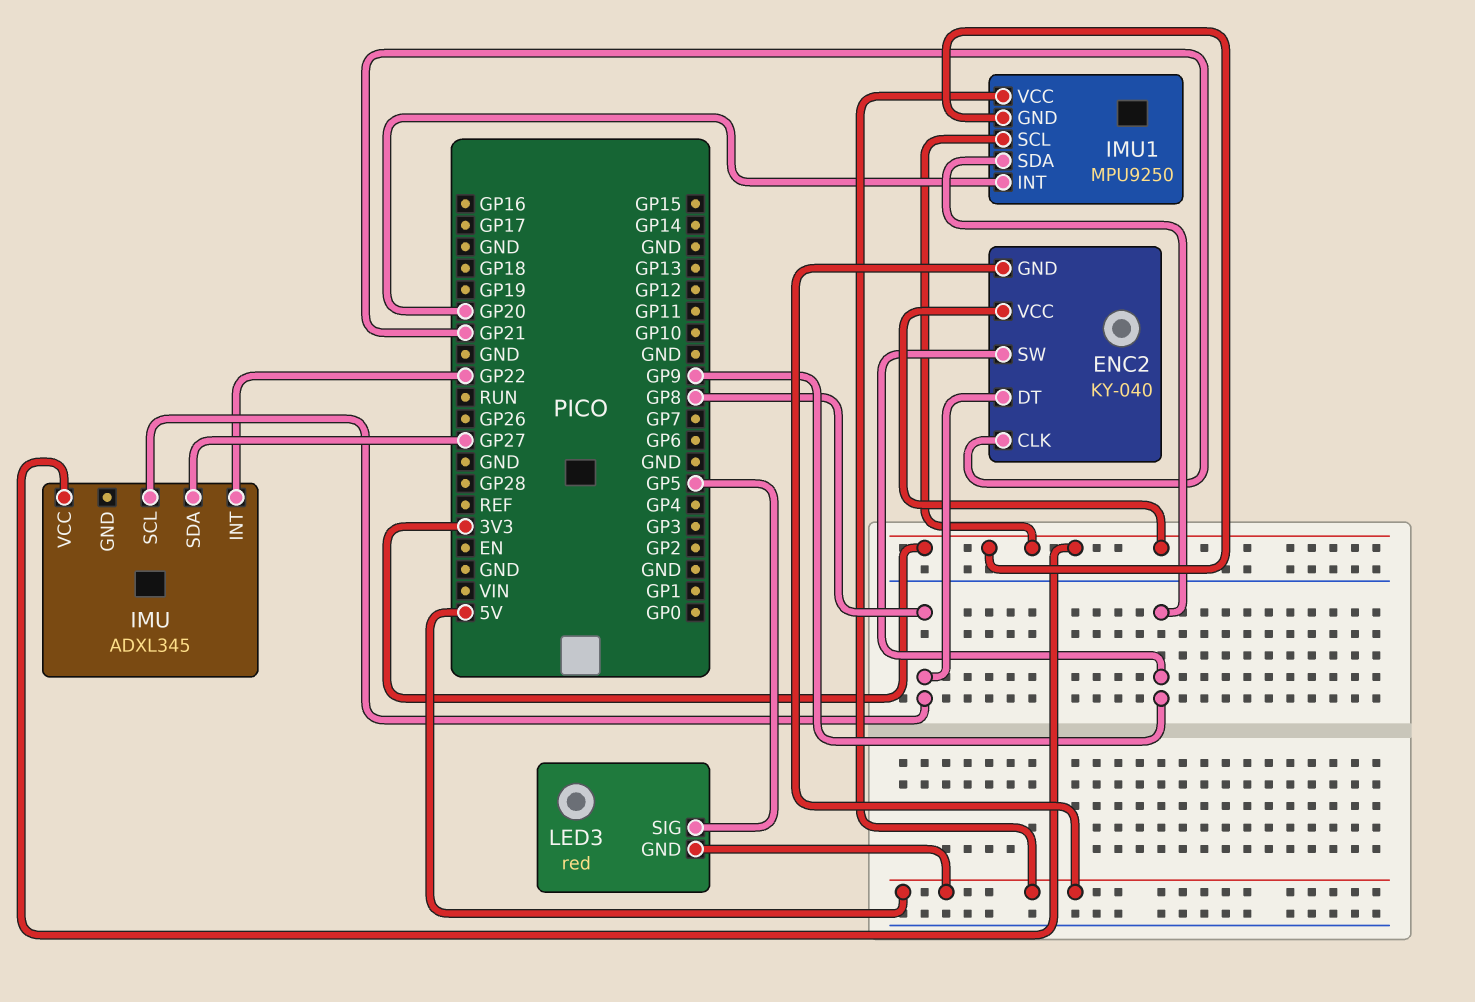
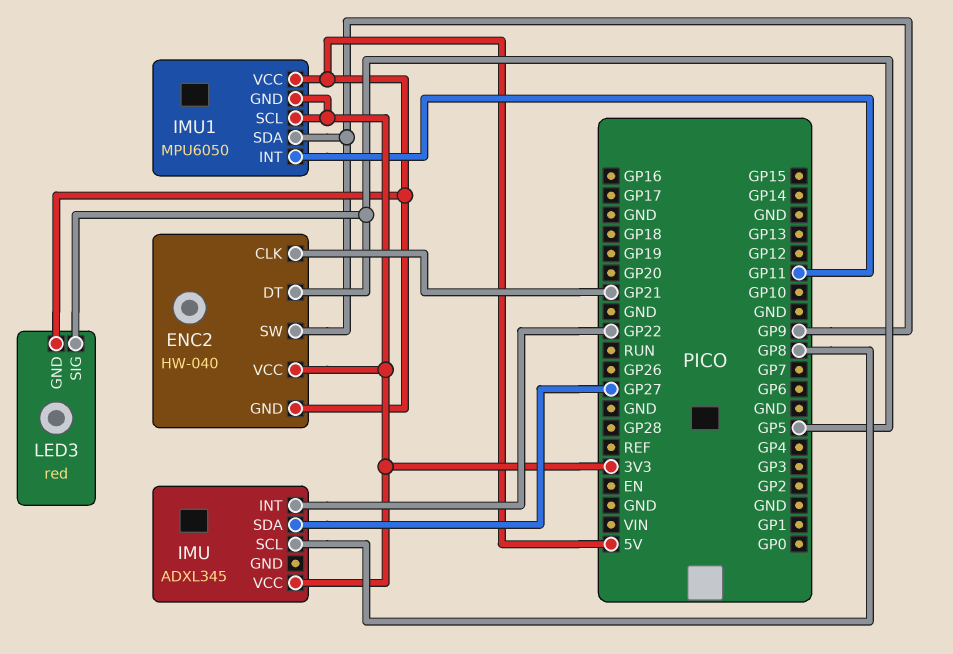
ENC2: KY-040 -> HW-040
ENC2 pin DT: GP8 -> GP5
IMU1: MPU9250 -> MPU6050
IMU1 pin INT: GP20 -> GP11

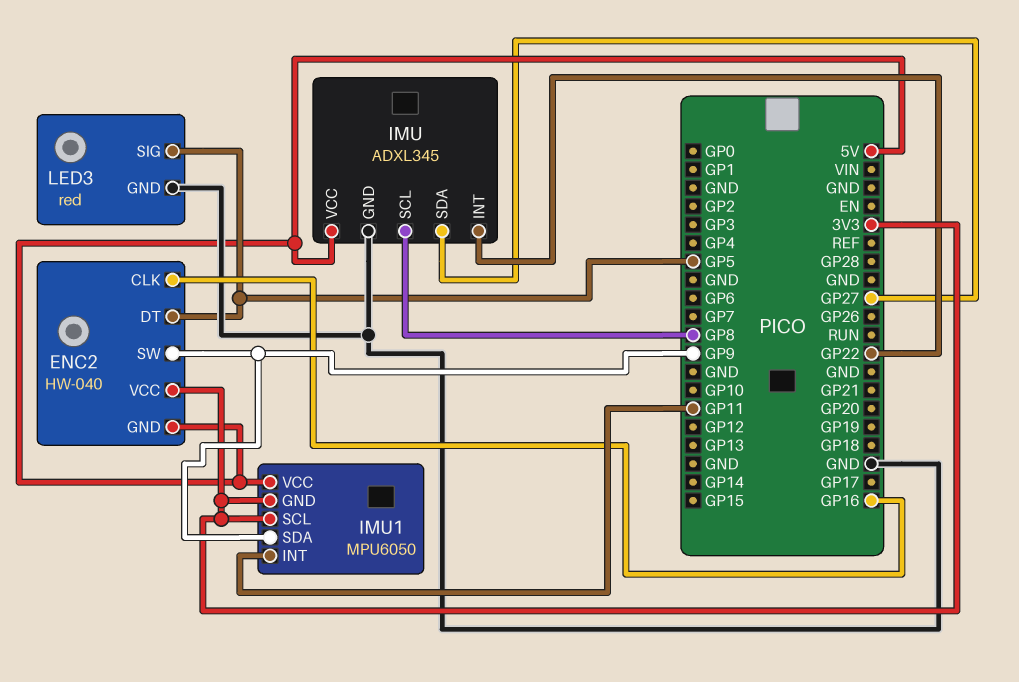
ENC2 pin CLK: GP21 -> GP16
IMU pin GND: none -> GND
IMU pin VCC: 3V3 -> 5V
LED3 pin GND: 5V -> GND

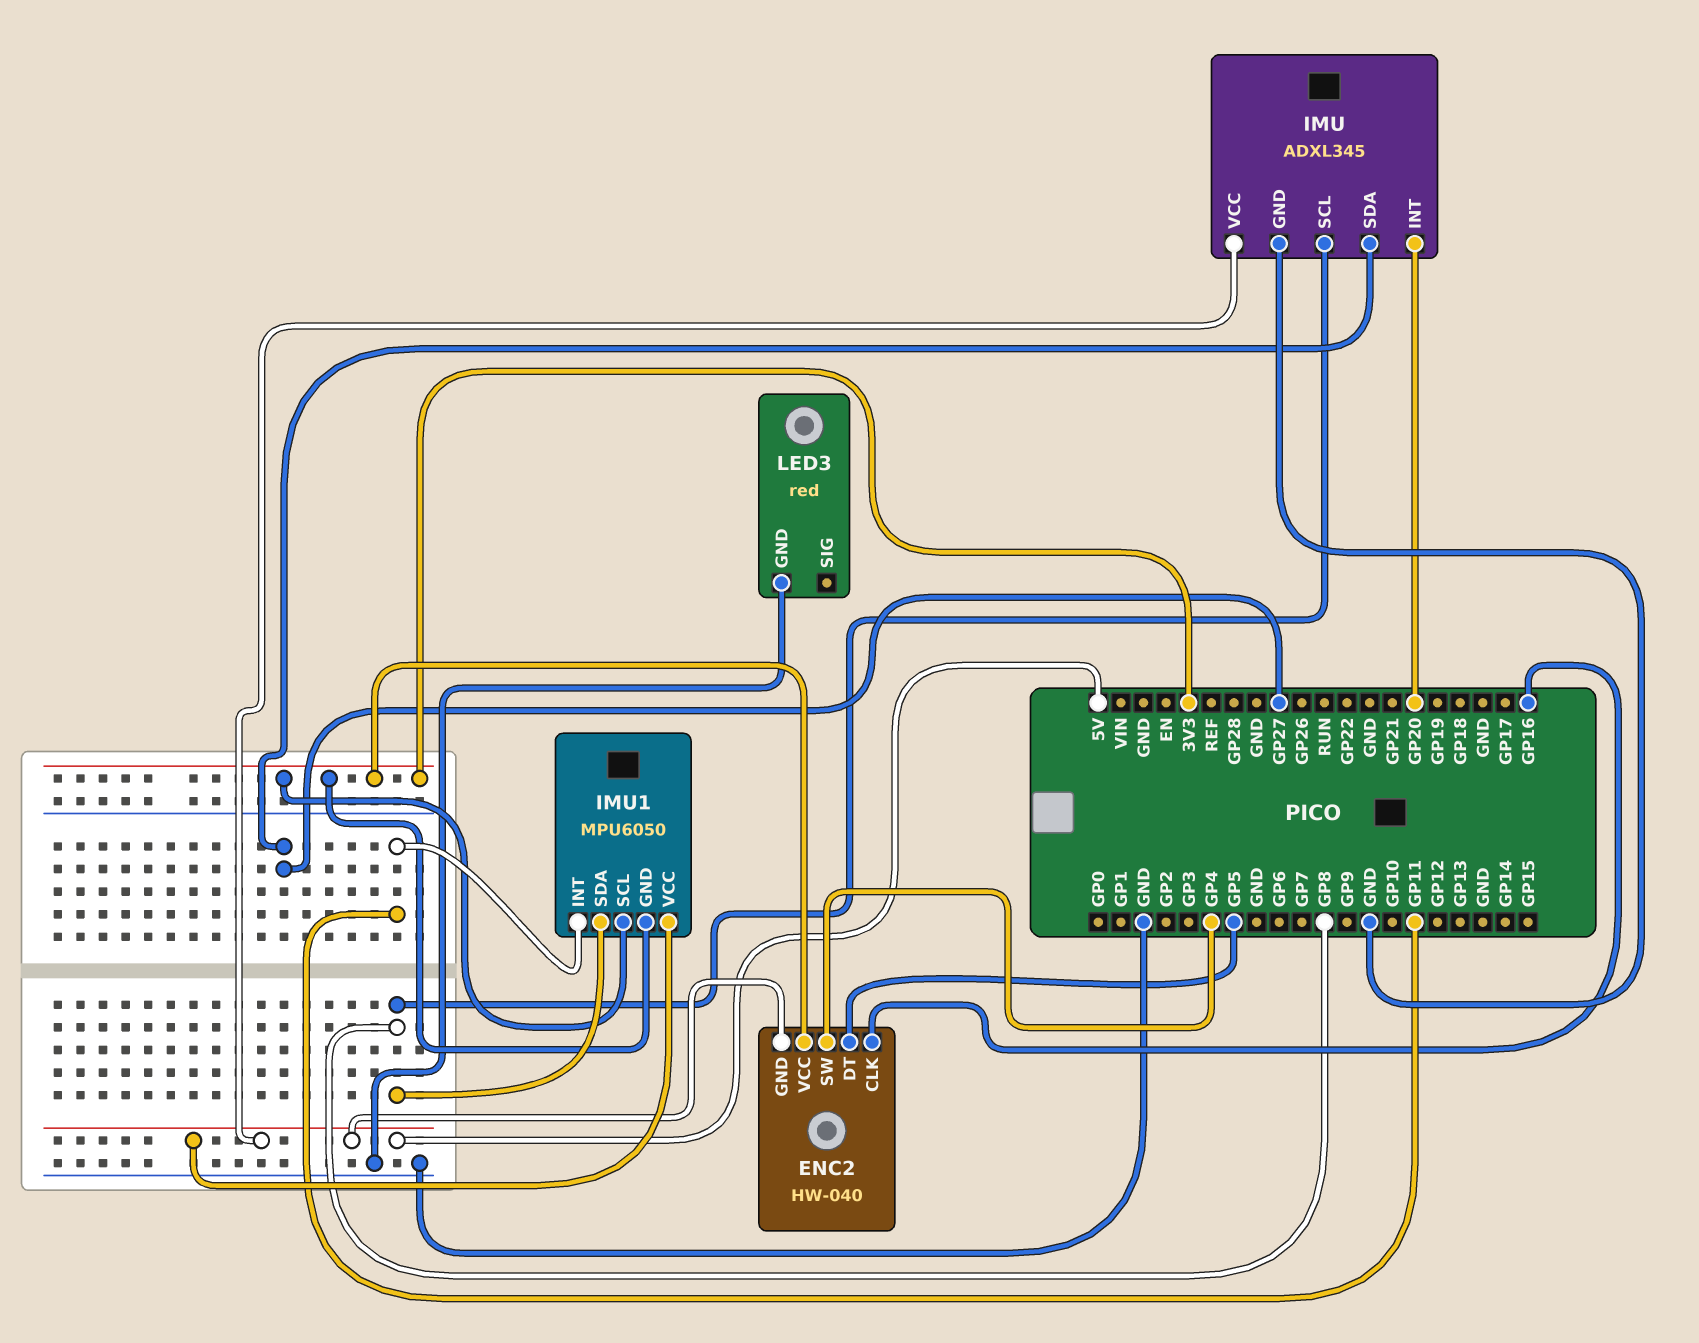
ENC2 pin SW: GP9 -> GP4
IMU pin INT: GP22 -> GP20
IMU1 pin SDA: GP9 -> GP8
LED3 pin SIG: GP5 -> none

